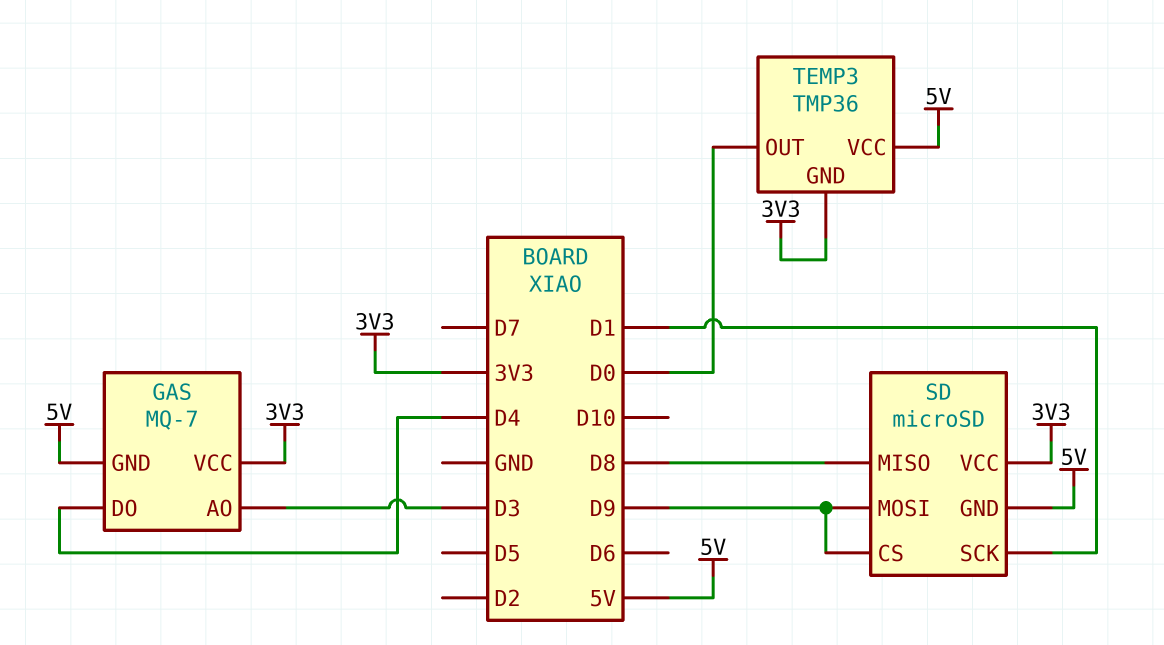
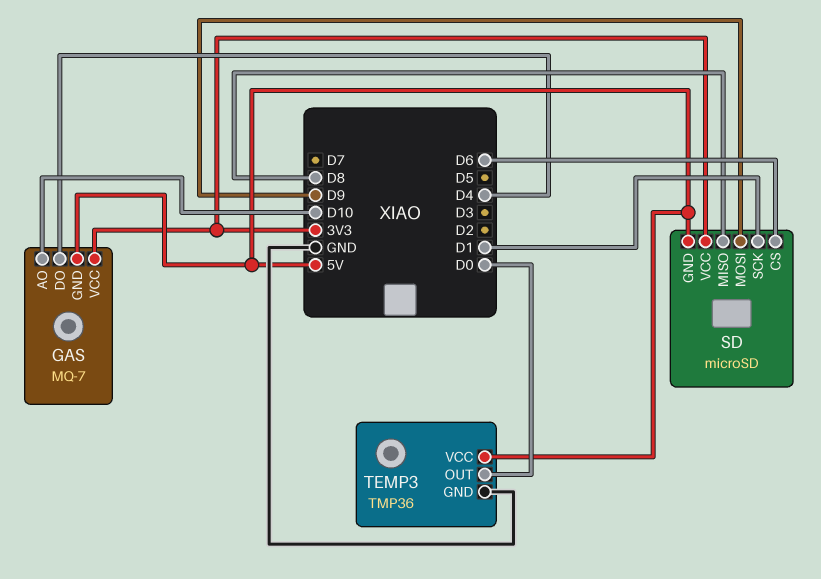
GAS pin AO: D3 -> D10
SD pin CS: D9 -> D6
TEMP3 pin GND: 3V3 -> GND

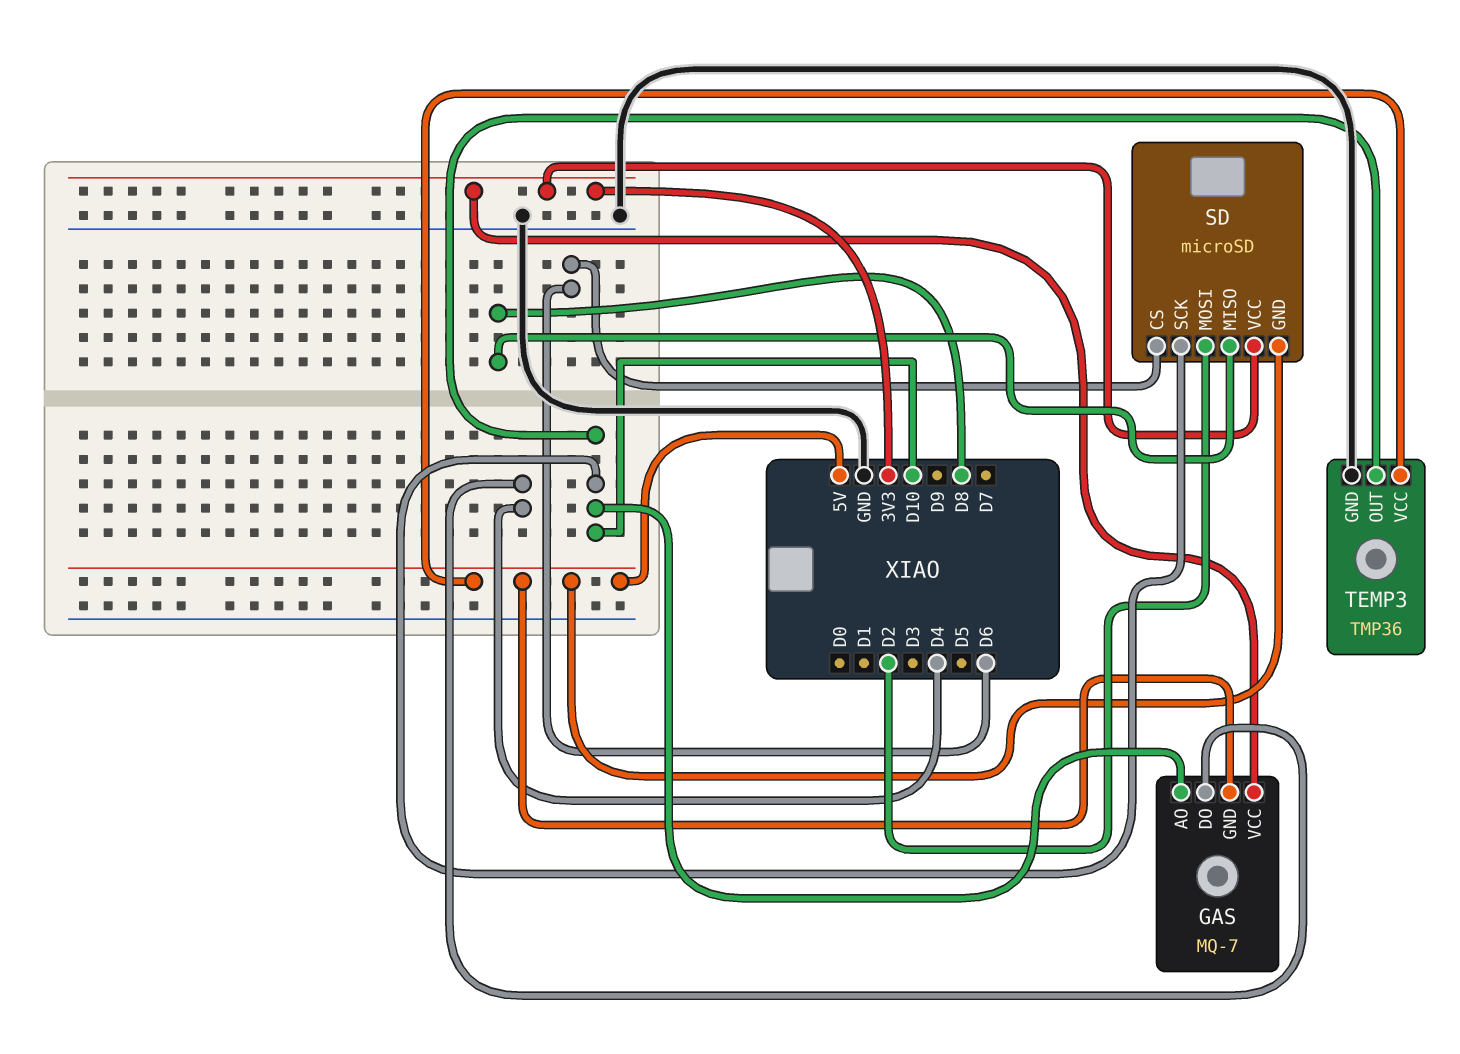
SD pin MOSI: D9 -> D2
SD pin SCK: D1 -> D10
TEMP3 pin OUT: D0 -> D10

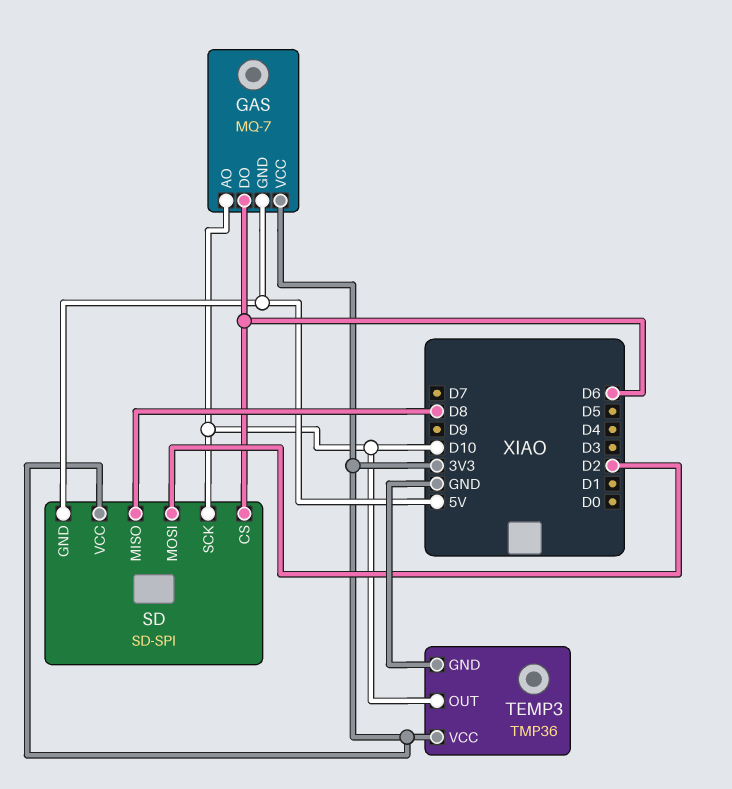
GAS pin DO: D4 -> D6
SD: microSD -> SD-SPI
TEMP3 pin VCC: 5V -> 3V3

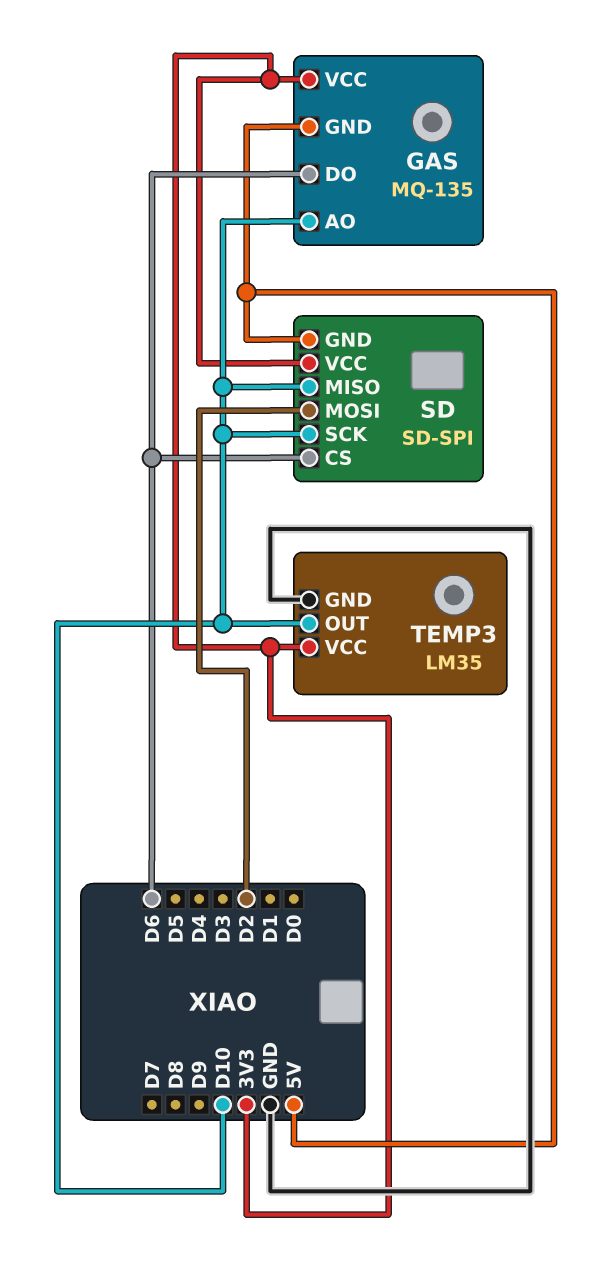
GAS: MQ-7 -> MQ-135
SD pin MISO: D8 -> D10
TEMP3: TMP36 -> LM35

